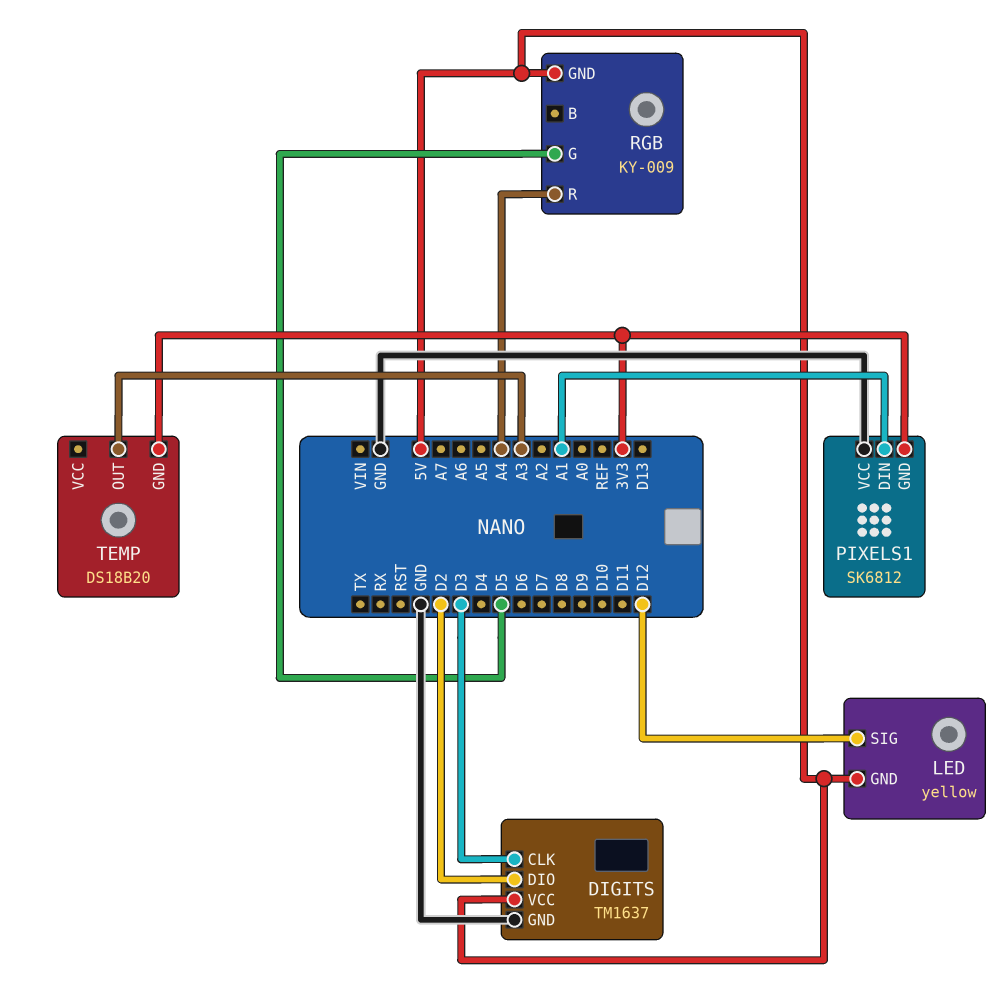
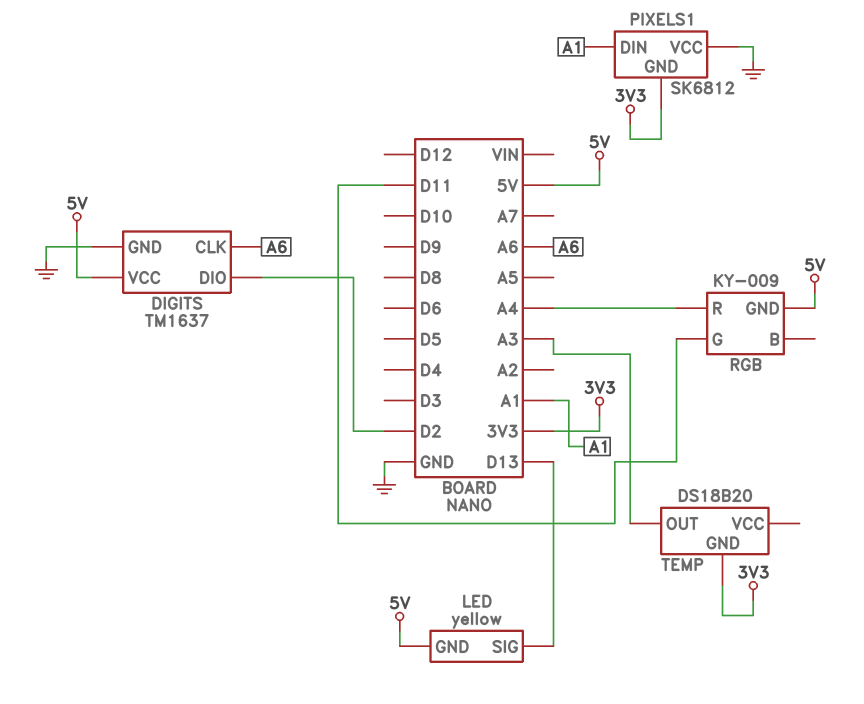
DIGITS pin CLK: D3 -> A6
LED pin SIG: D12 -> D13
RGB pin G: D5 -> D11

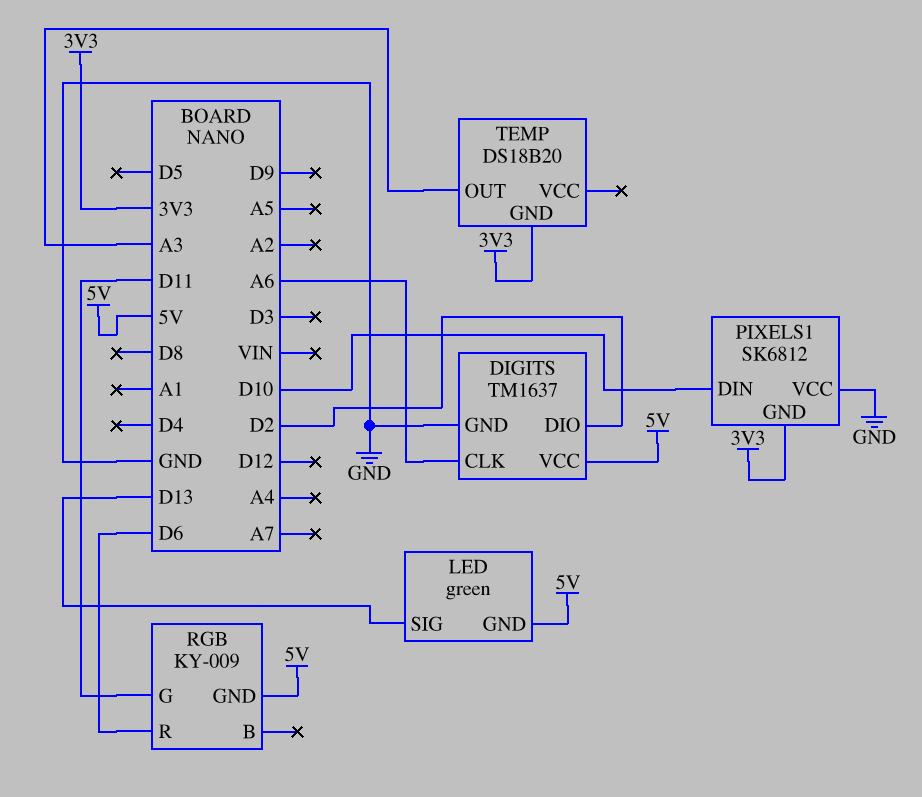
LED: yellow -> green
PIXELS1 pin DIN: A1 -> D10
RGB pin R: A4 -> D6

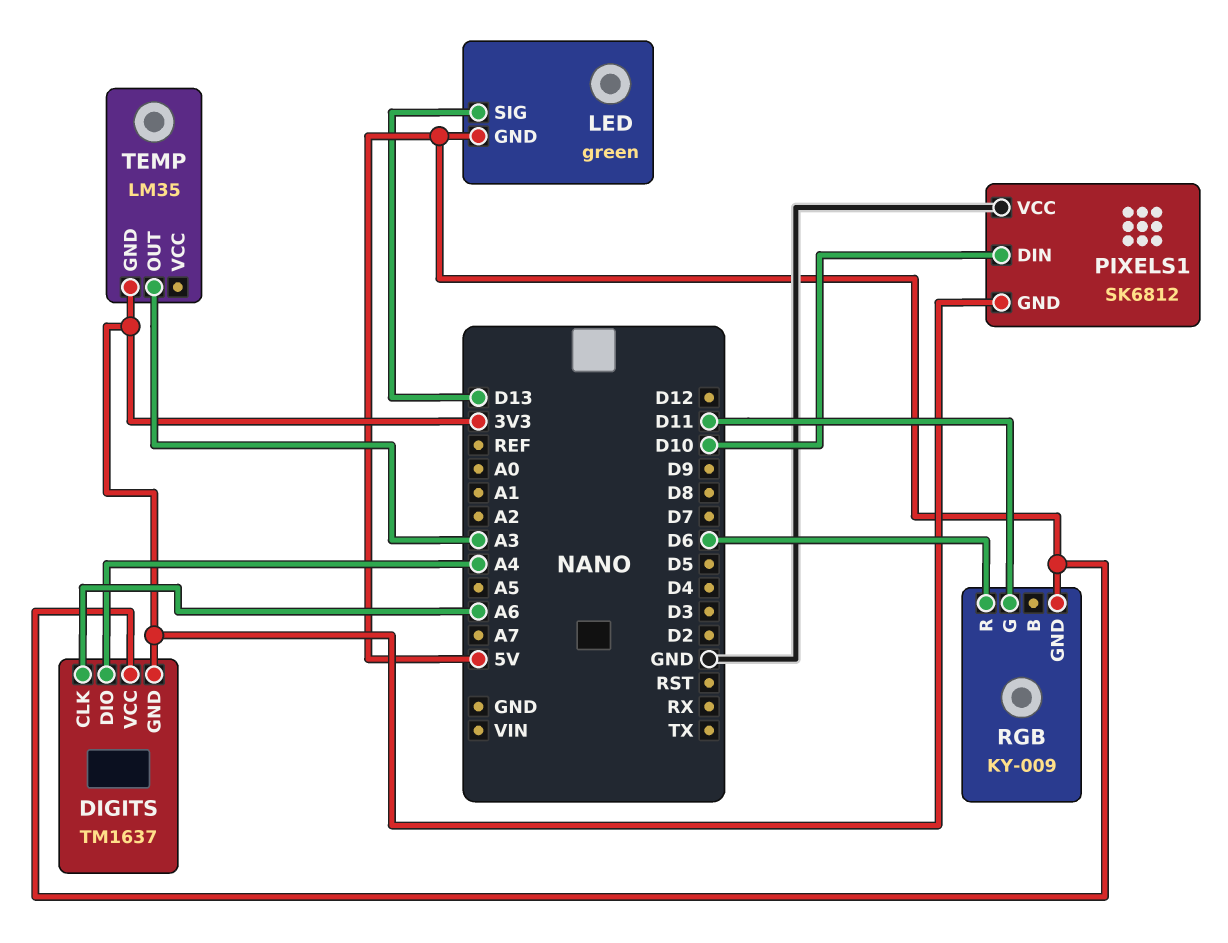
DIGITS pin DIO: D2 -> A4
DIGITS pin GND: GND -> 3V3
TEMP: DS18B20 -> LM35

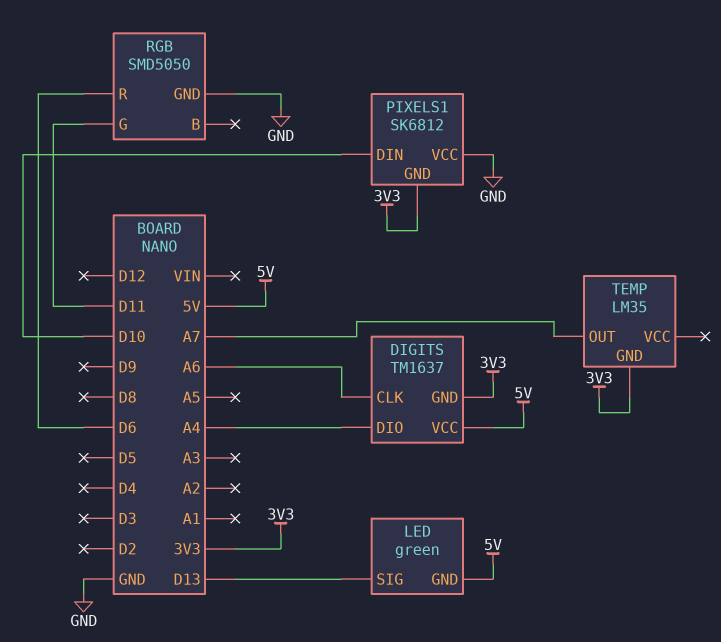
RGB: KY-009 -> SMD5050
RGB pin GND: 5V -> GND
TEMP pin OUT: A3 -> A7

